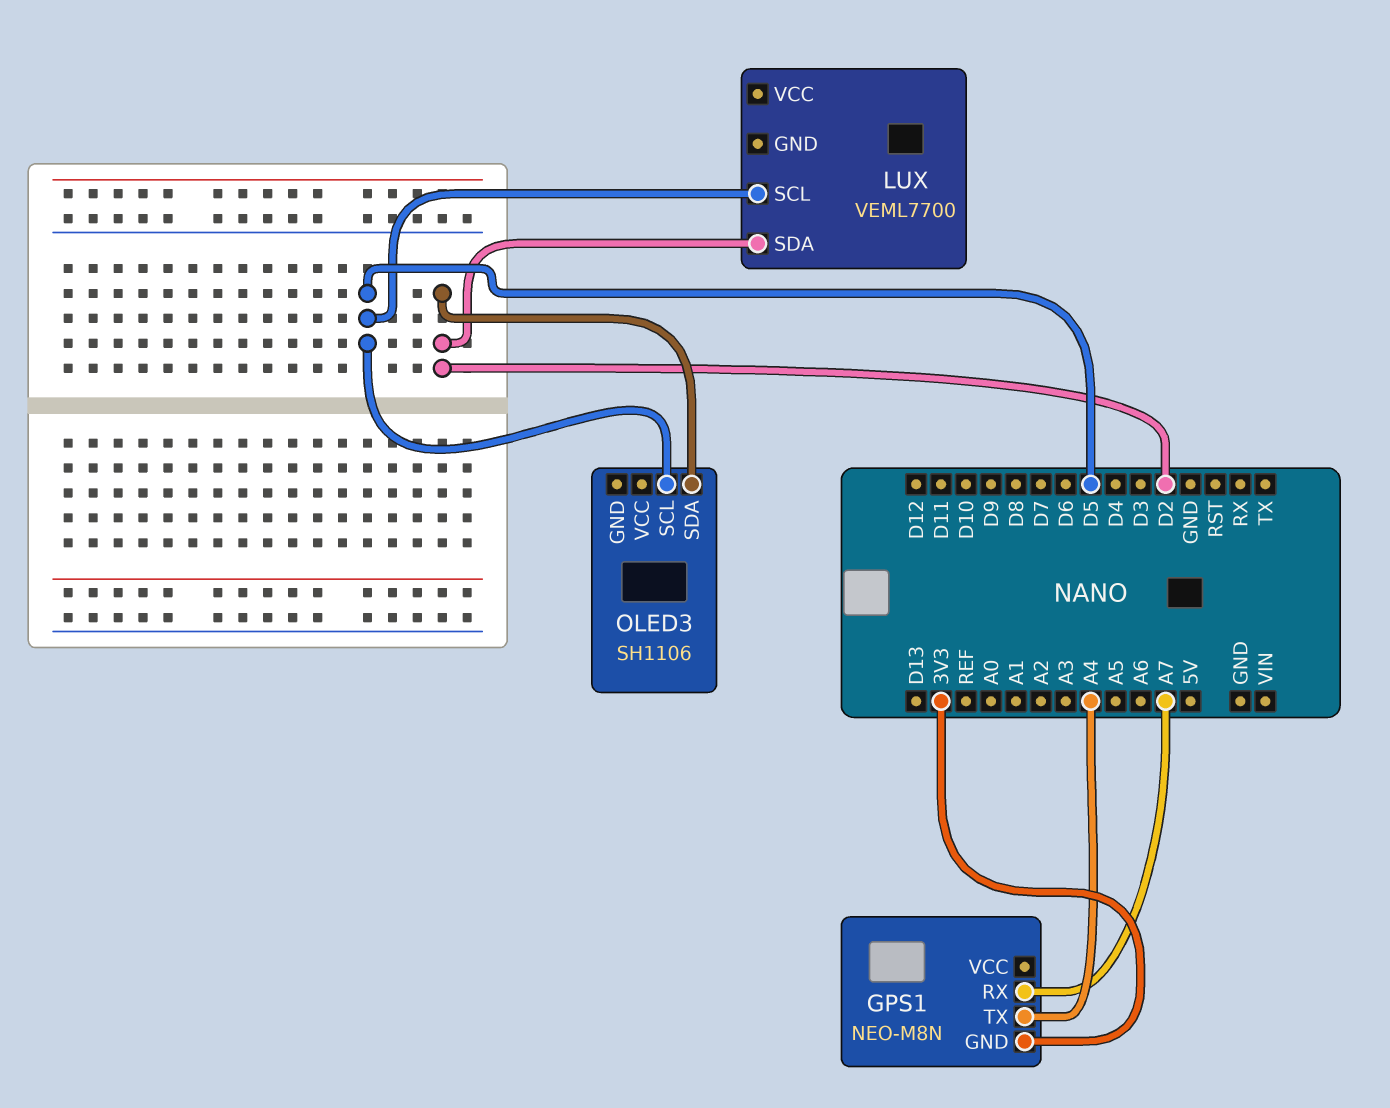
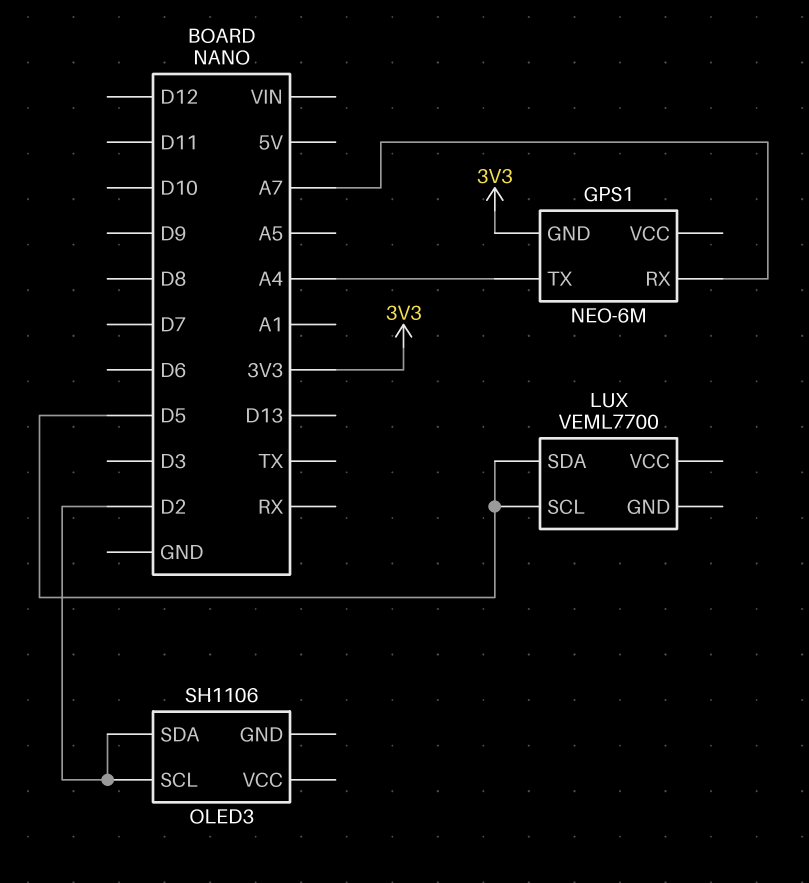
GPS1: NEO-M8N -> NEO-6M
LUX pin SDA: D2 -> D5
OLED3 pin SCL: D5 -> D2

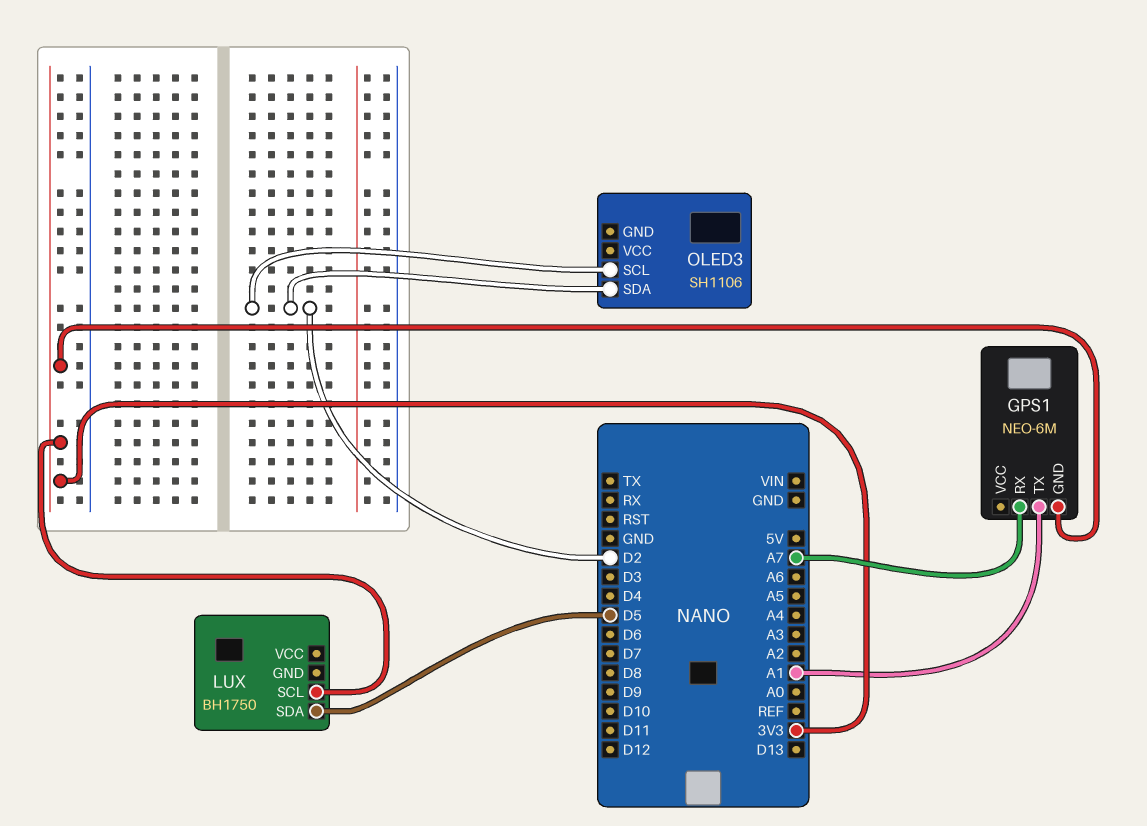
GPS1 pin TX: A4 -> A1
LUX: VEML7700 -> BH1750
LUX pin SCL: D5 -> 3V3

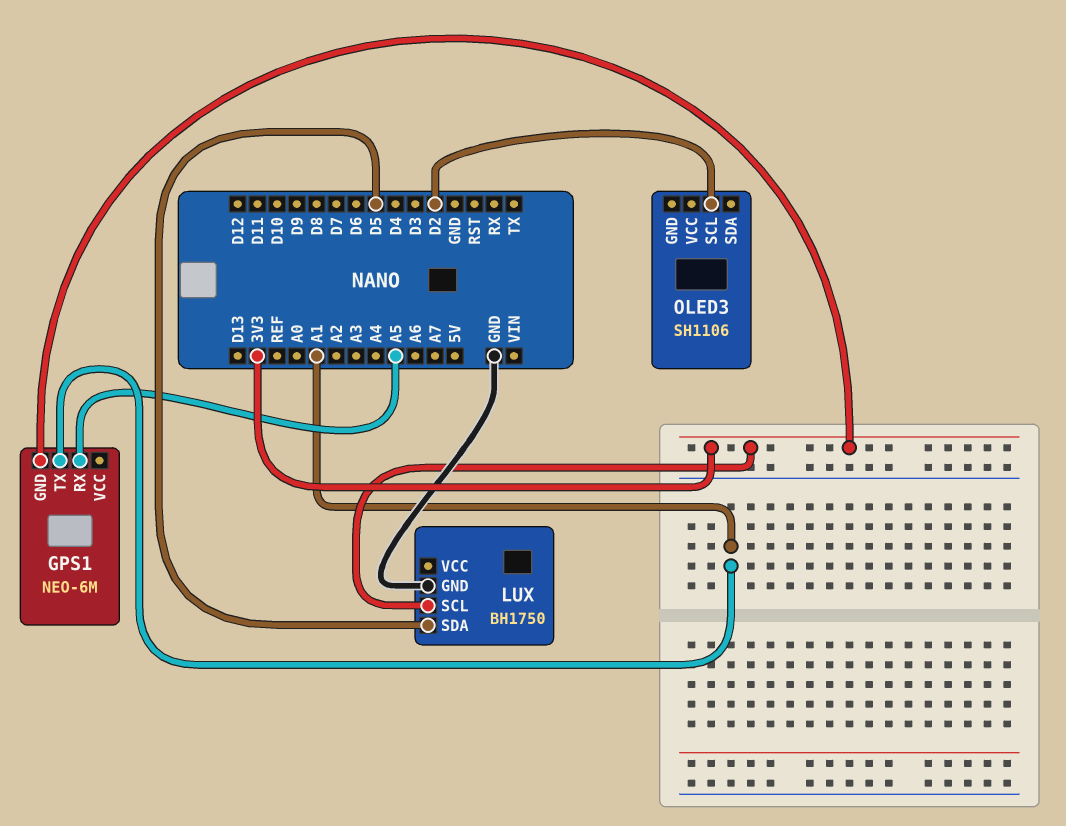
GPS1 pin RX: A7 -> A5
LUX pin GND: none -> GND
OLED3 pin SDA: D2 -> none

